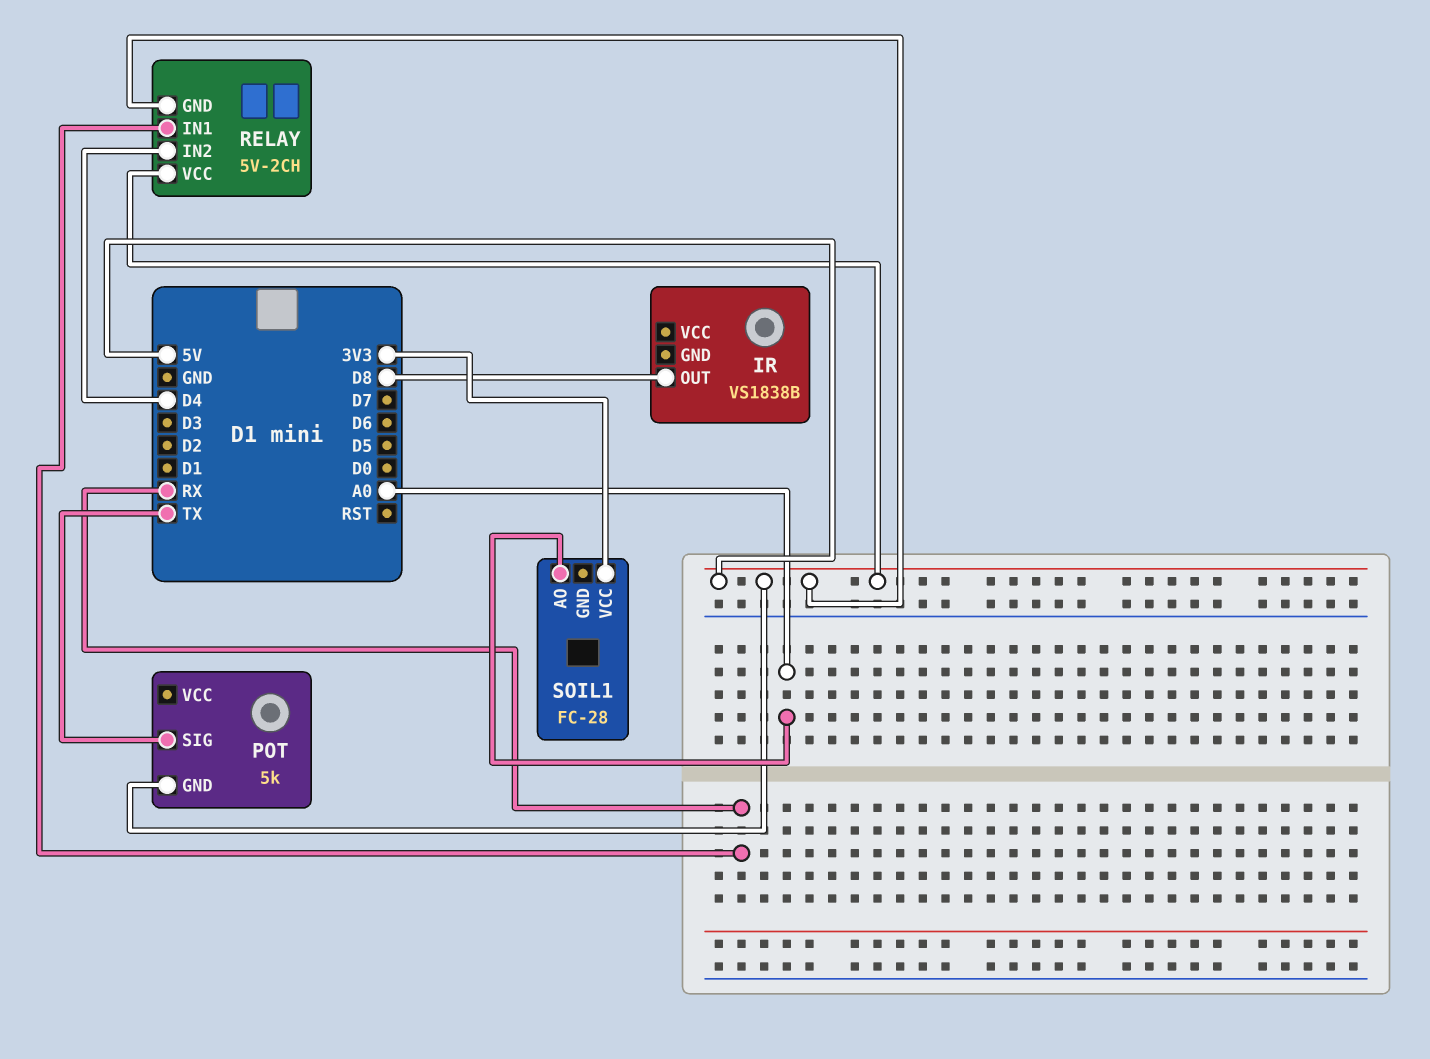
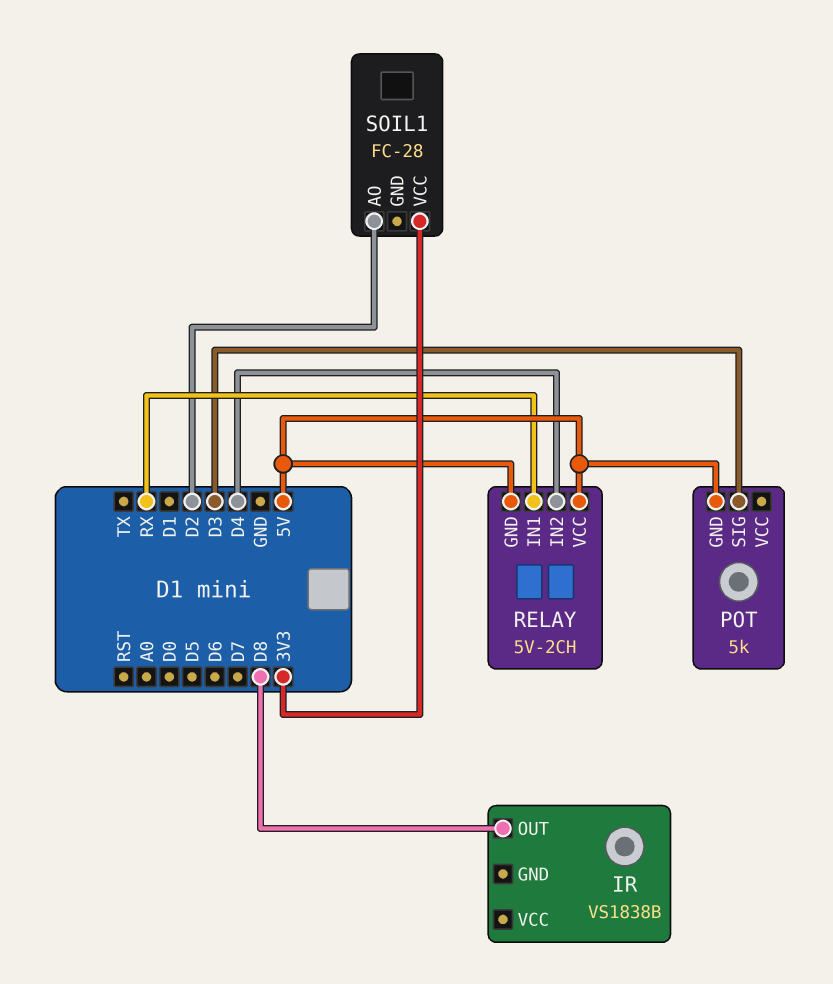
POT pin SIG: TX -> D3
SOIL1 pin AO: A0 -> D2

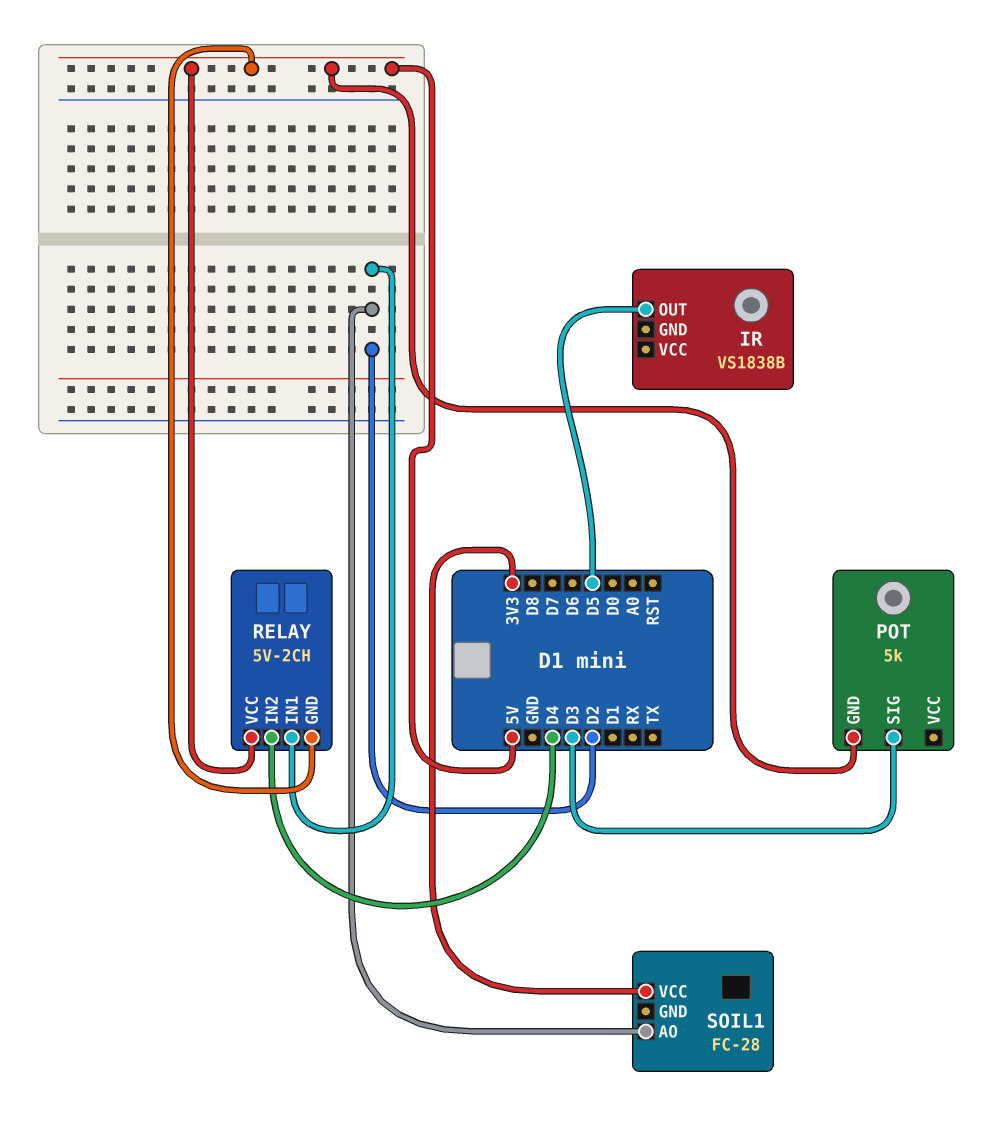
IR pin OUT: D8 -> D5
RELAY pin IN1: RX -> D2

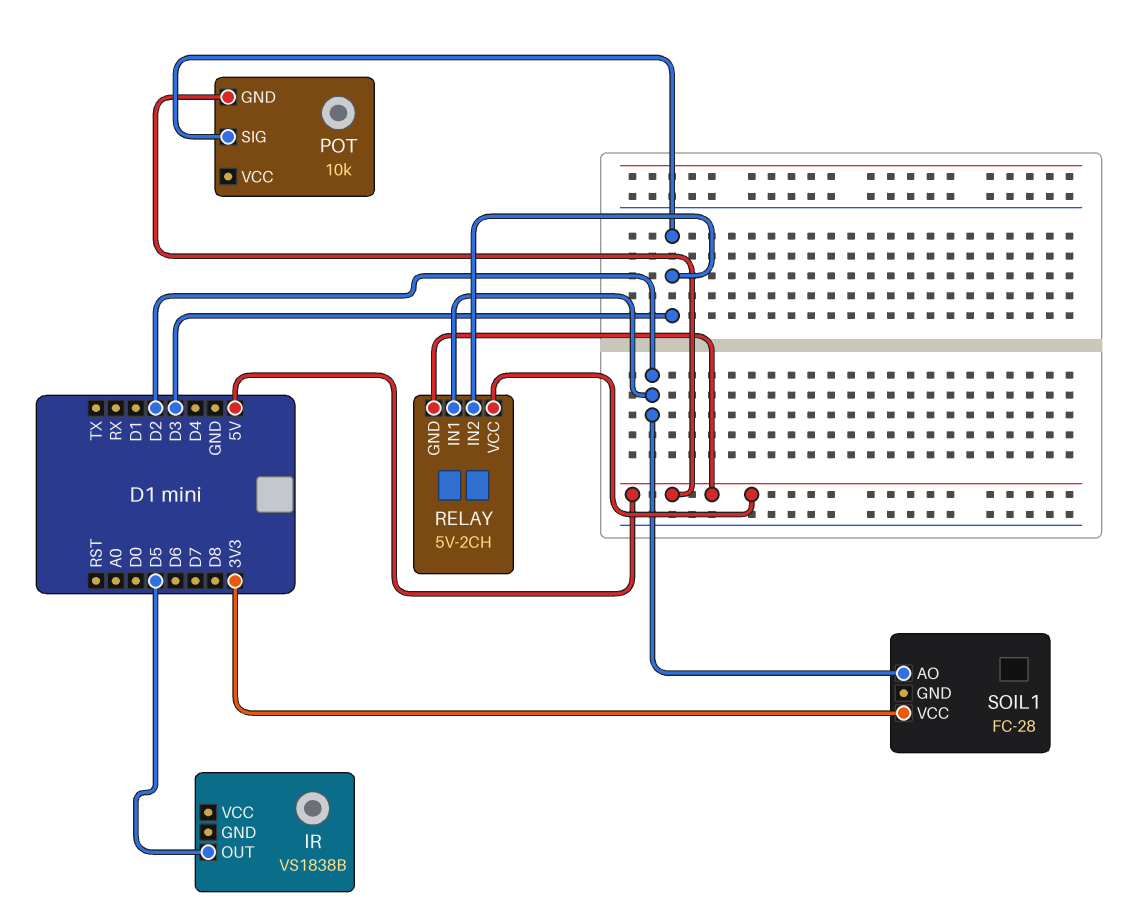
POT: 5k -> 10k
RELAY pin IN2: D4 -> D3

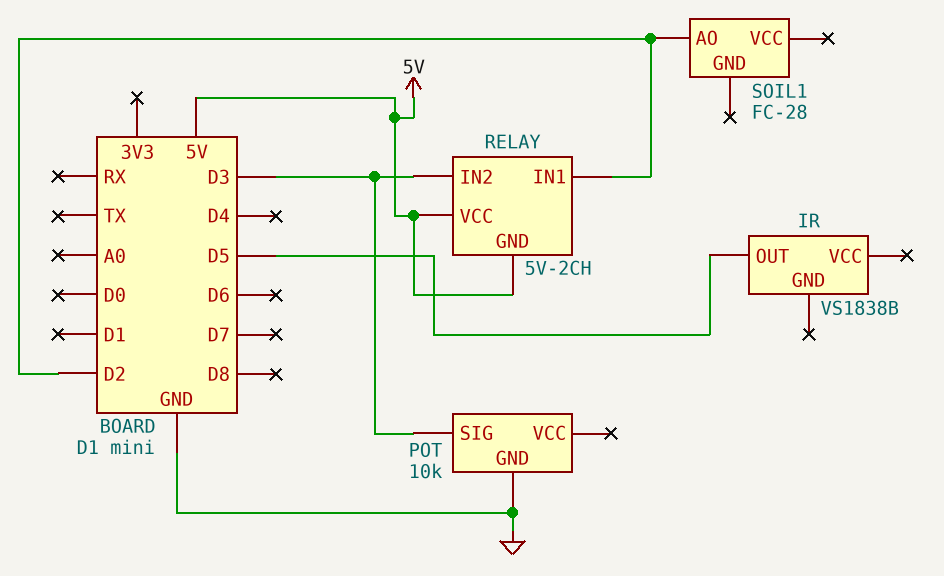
POT pin GND: 5V -> GND
SOIL1 pin VCC: 3V3 -> none

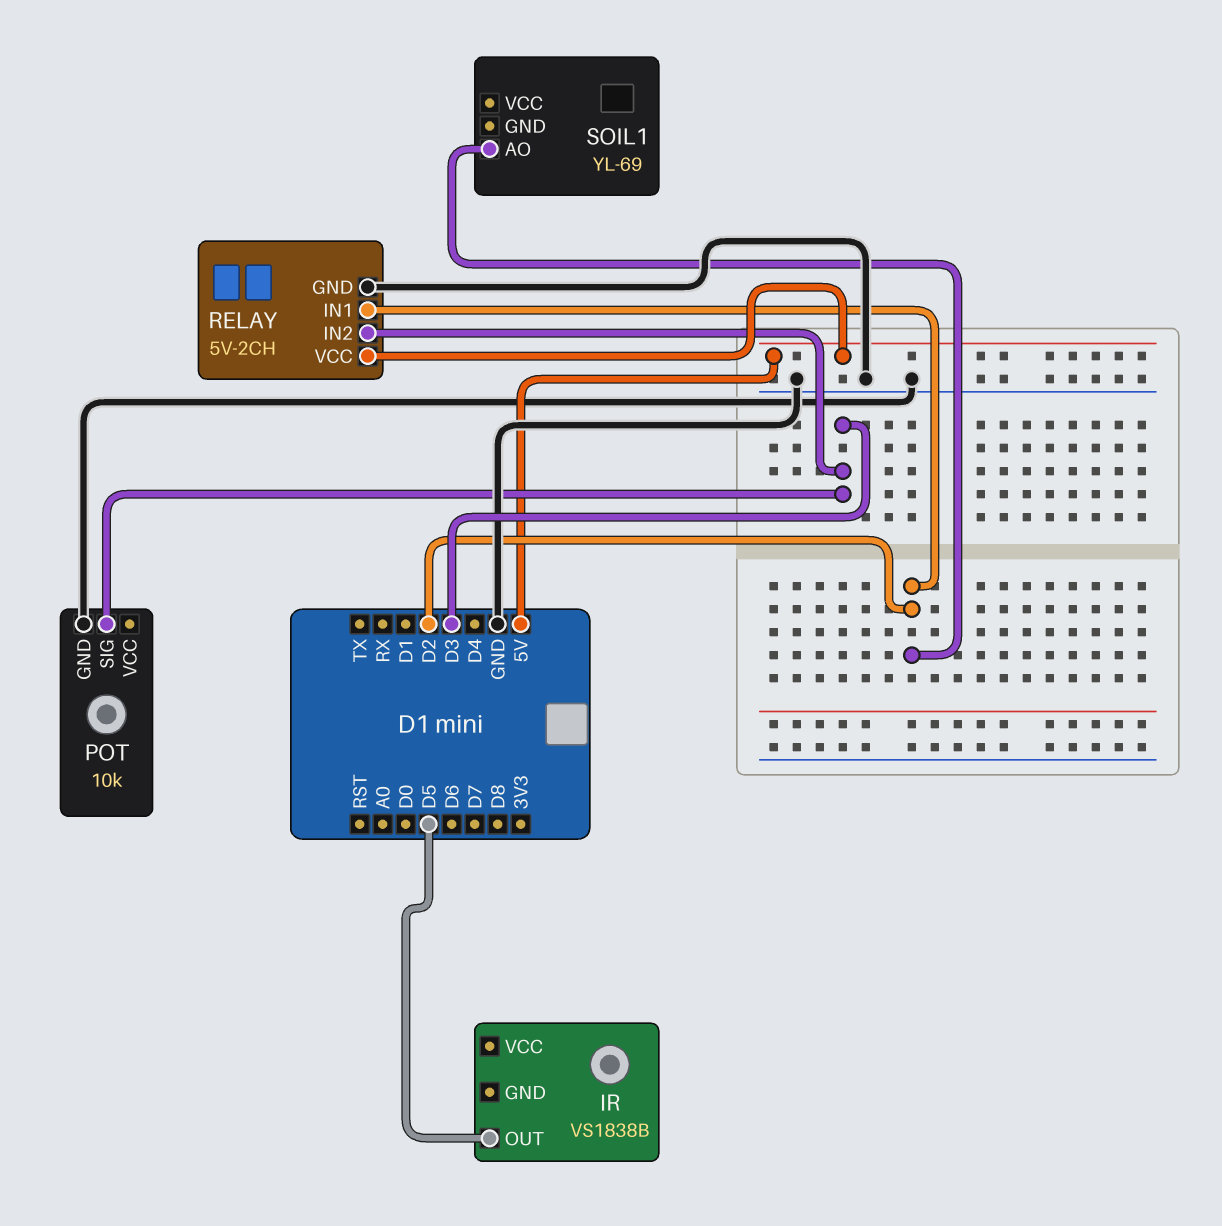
RELAY pin GND: 5V -> GND
SOIL1: FC-28 -> YL-69

